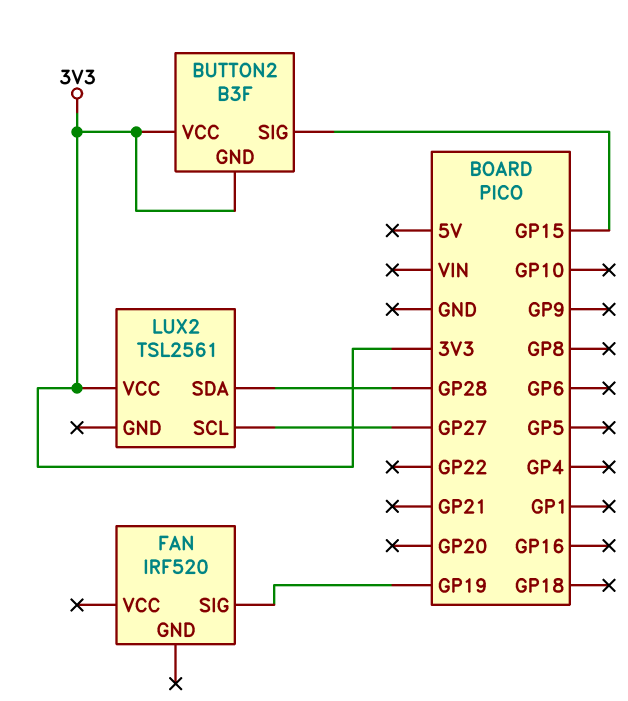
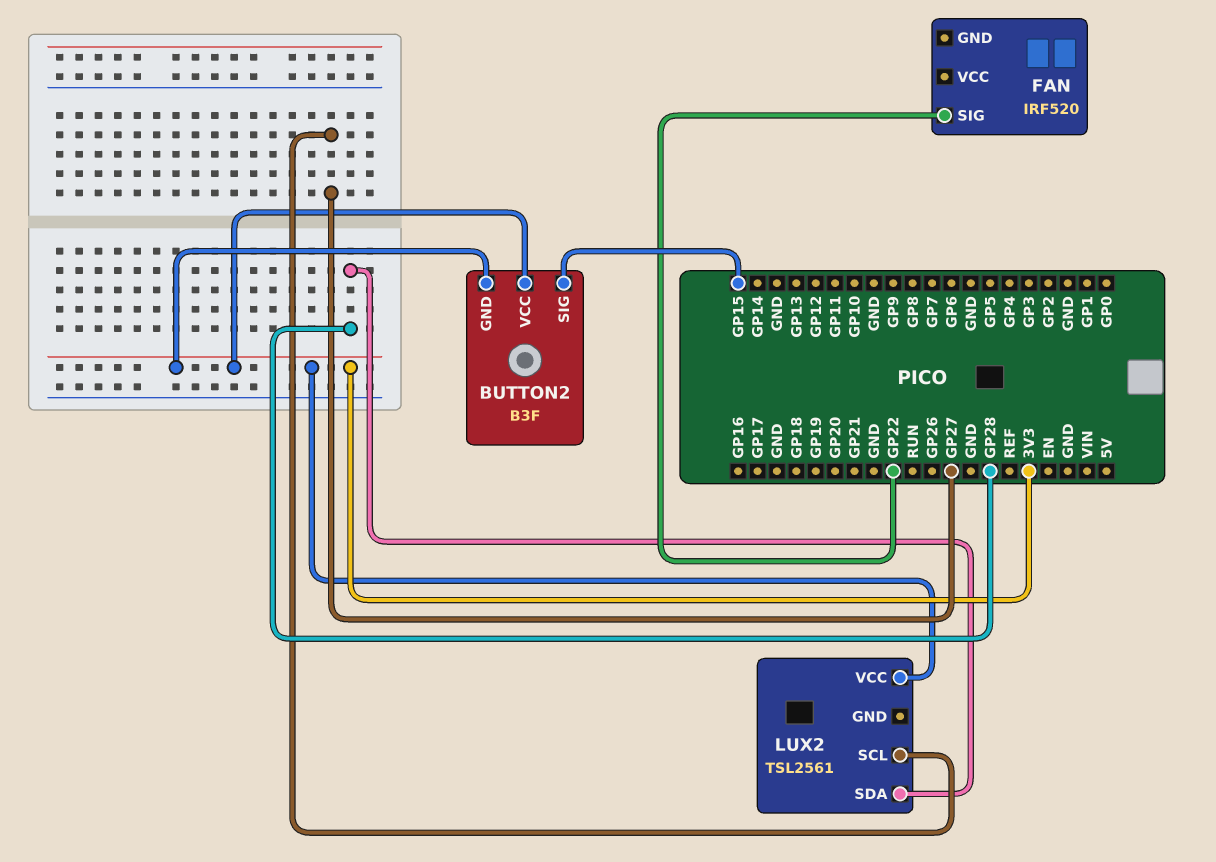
FAN pin SIG: GP19 -> GP22

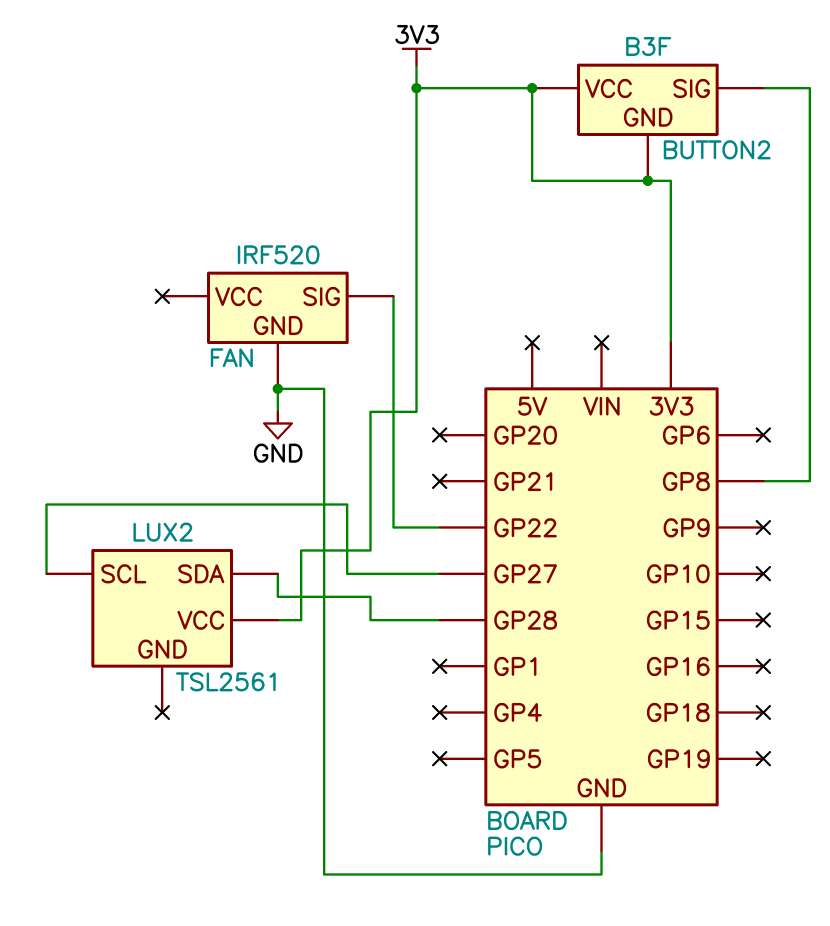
BUTTON2 pin SIG: GP15 -> GP8
FAN pin GND: none -> GND

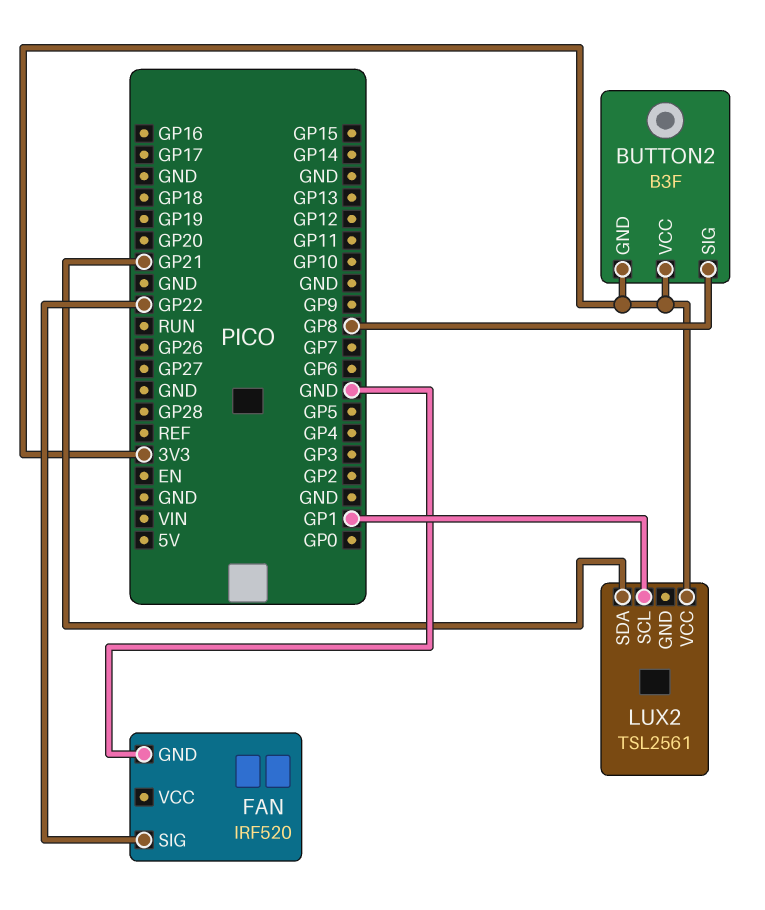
LUX2 pin SCL: GP27 -> GP1
LUX2 pin SDA: GP28 -> GP21

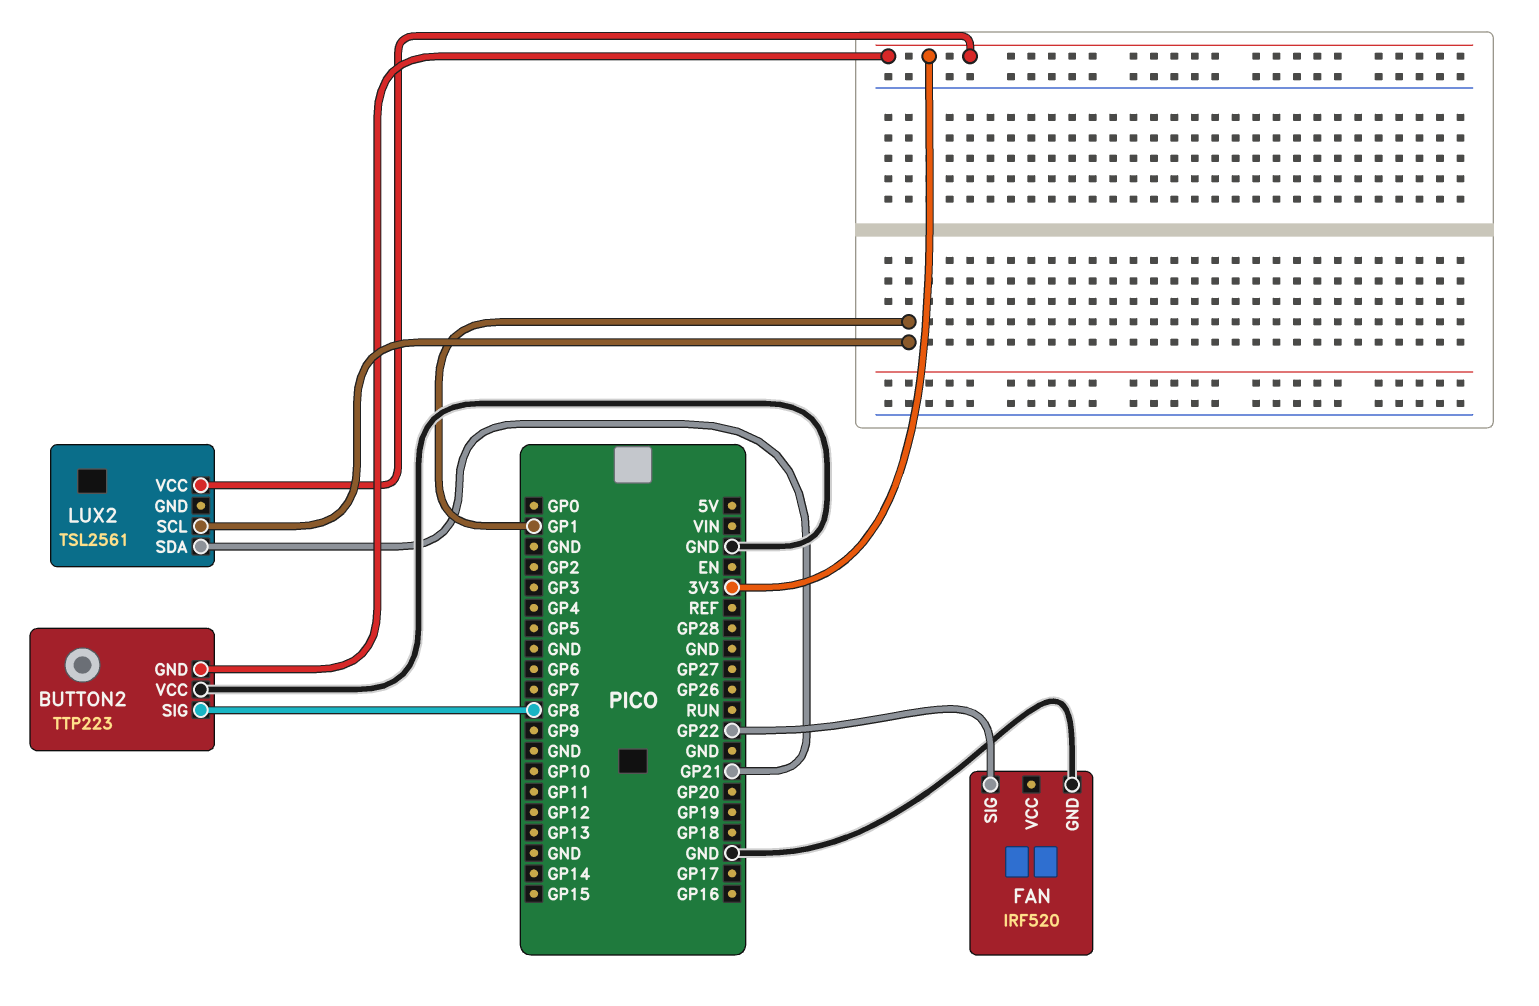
BUTTON2: B3F -> TTP223
BUTTON2 pin VCC: 3V3 -> GND

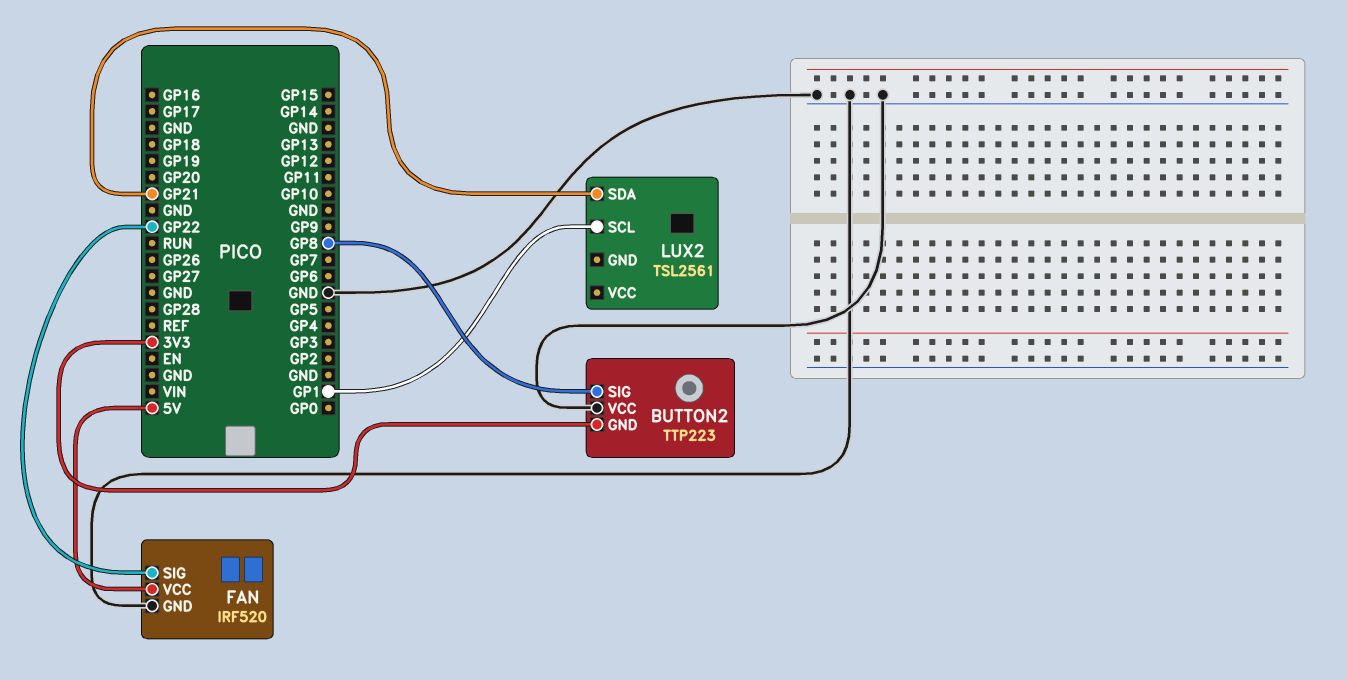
FAN pin VCC: none -> 5V
LUX2 pin VCC: 3V3 -> none

